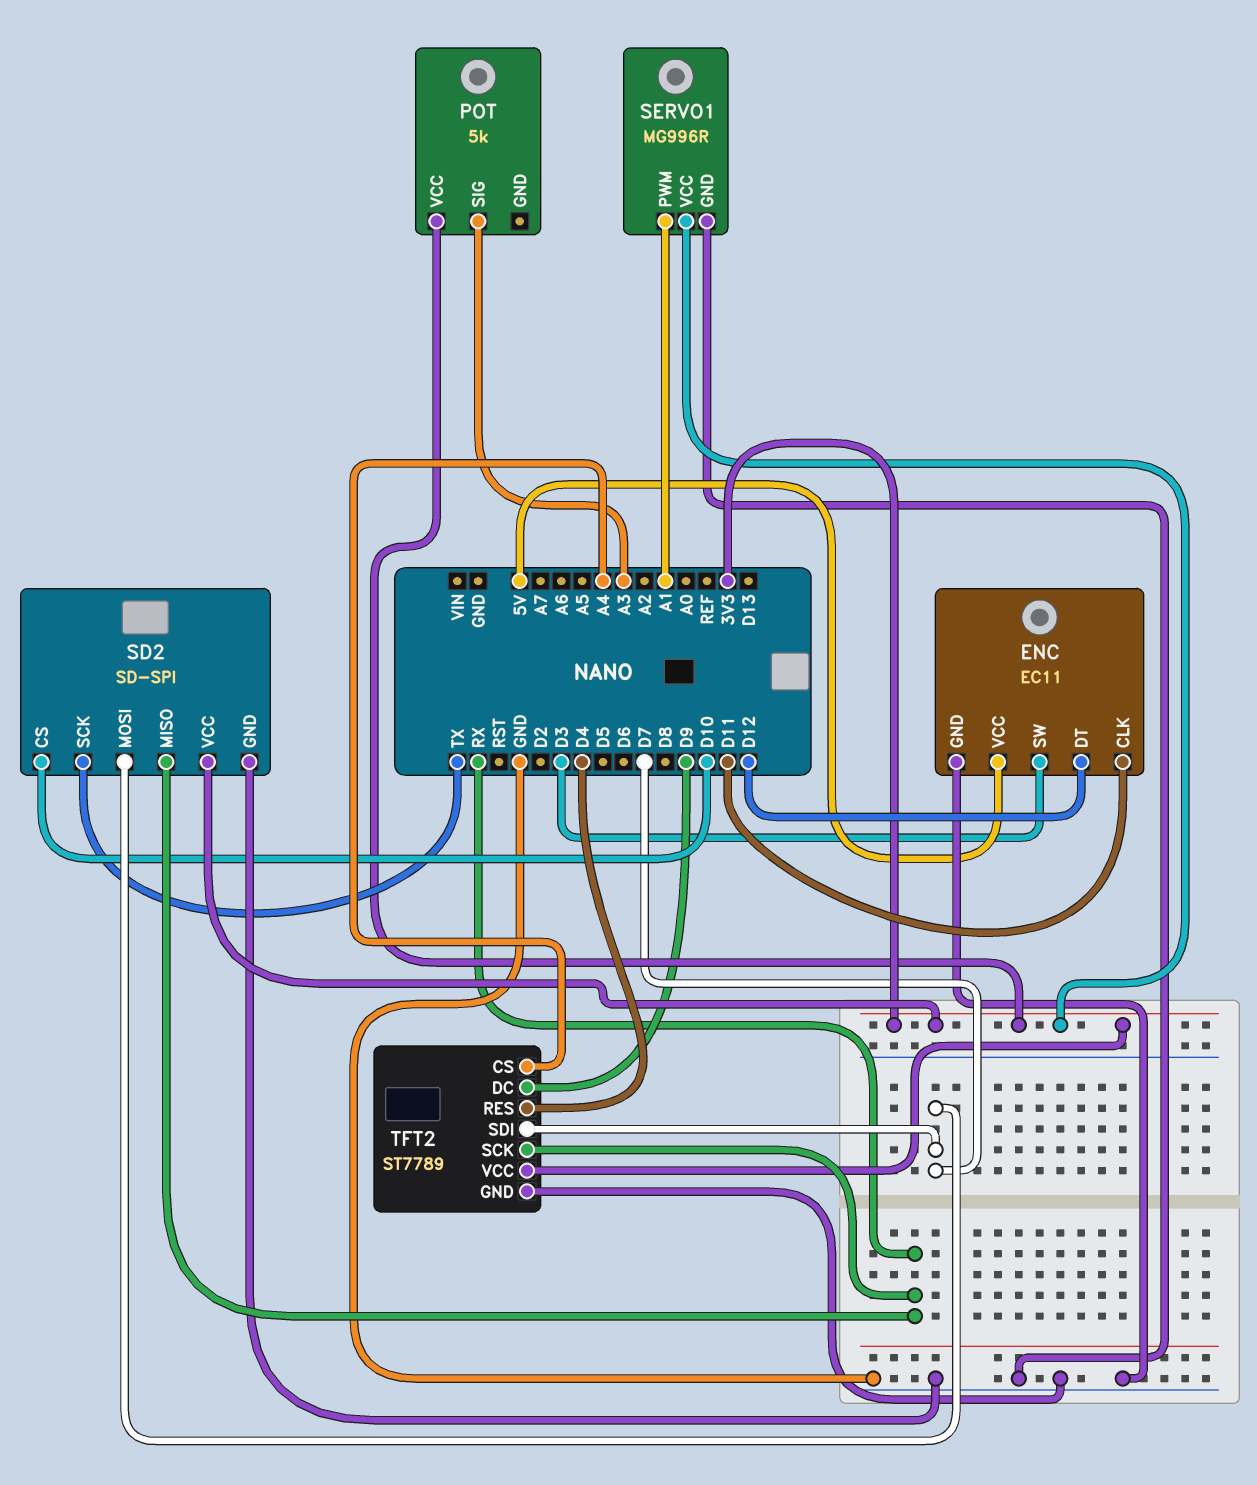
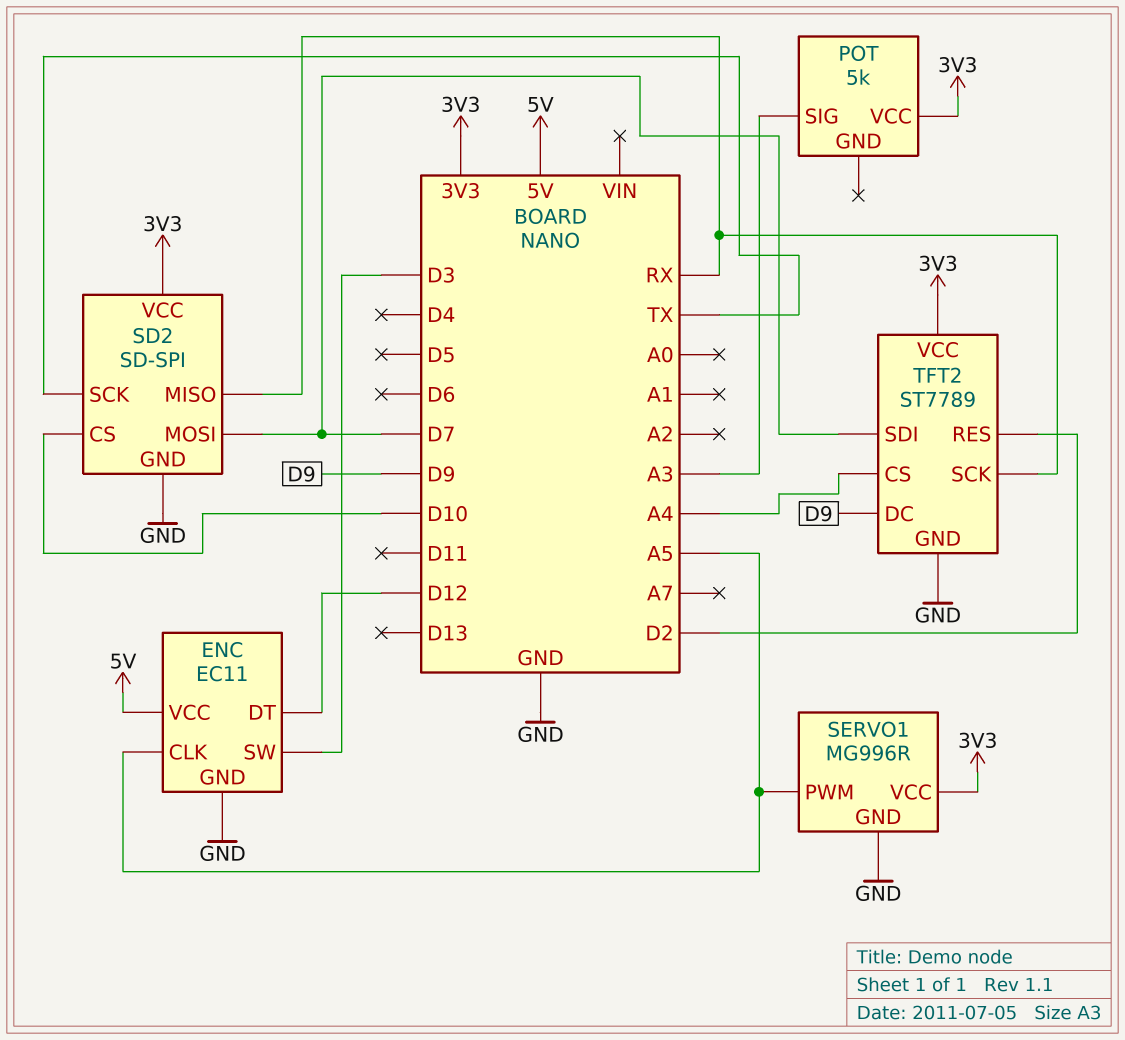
ENC pin CLK: D11 -> A5
SERVO1 pin PWM: A1 -> A5
TFT2 pin RES: D4 -> D2

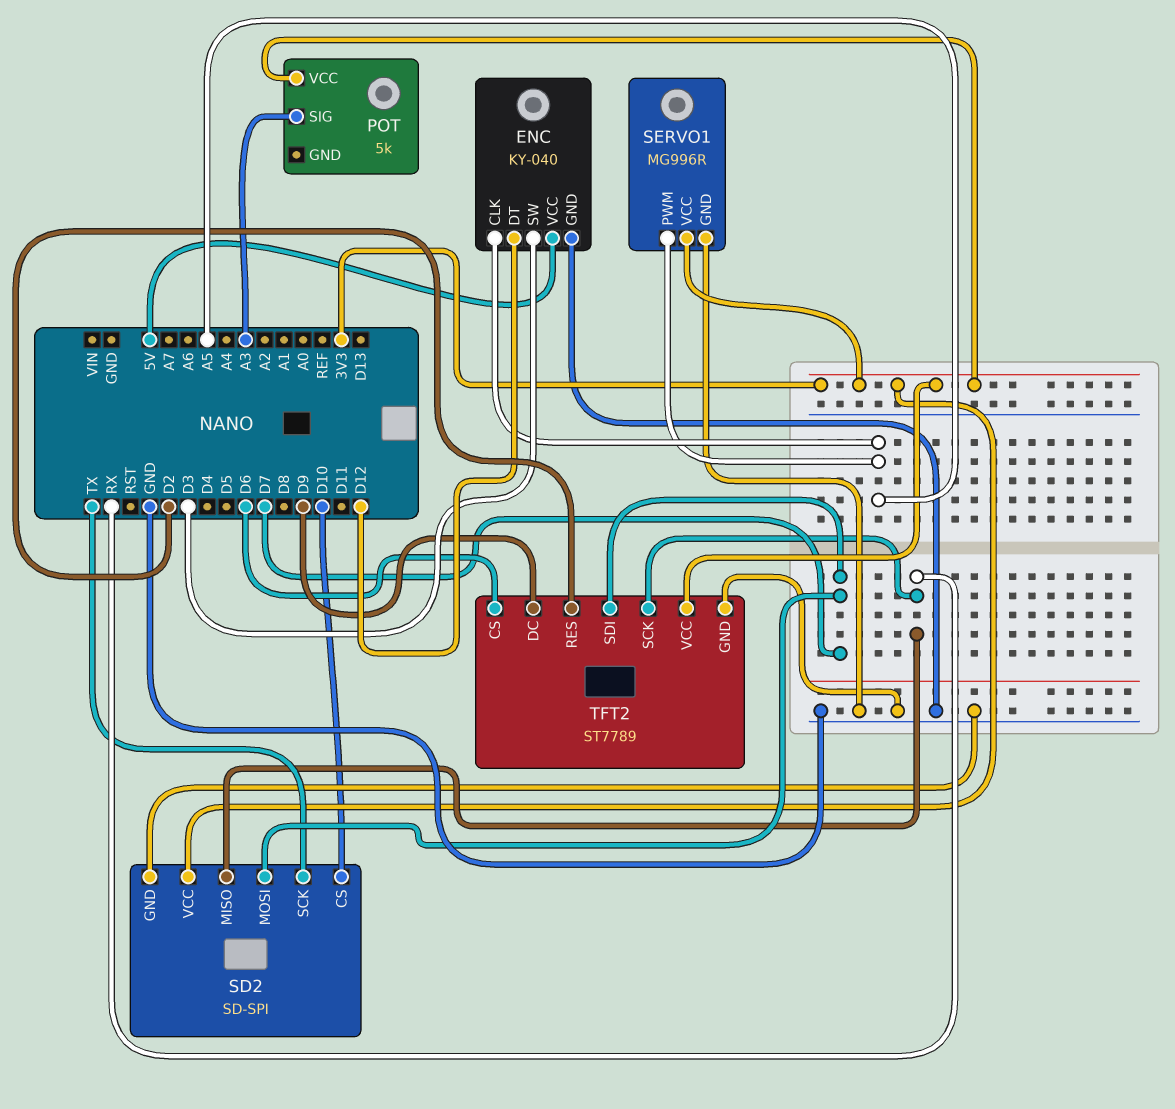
ENC: EC11 -> KY-040
TFT2 pin CS: A4 -> D6

